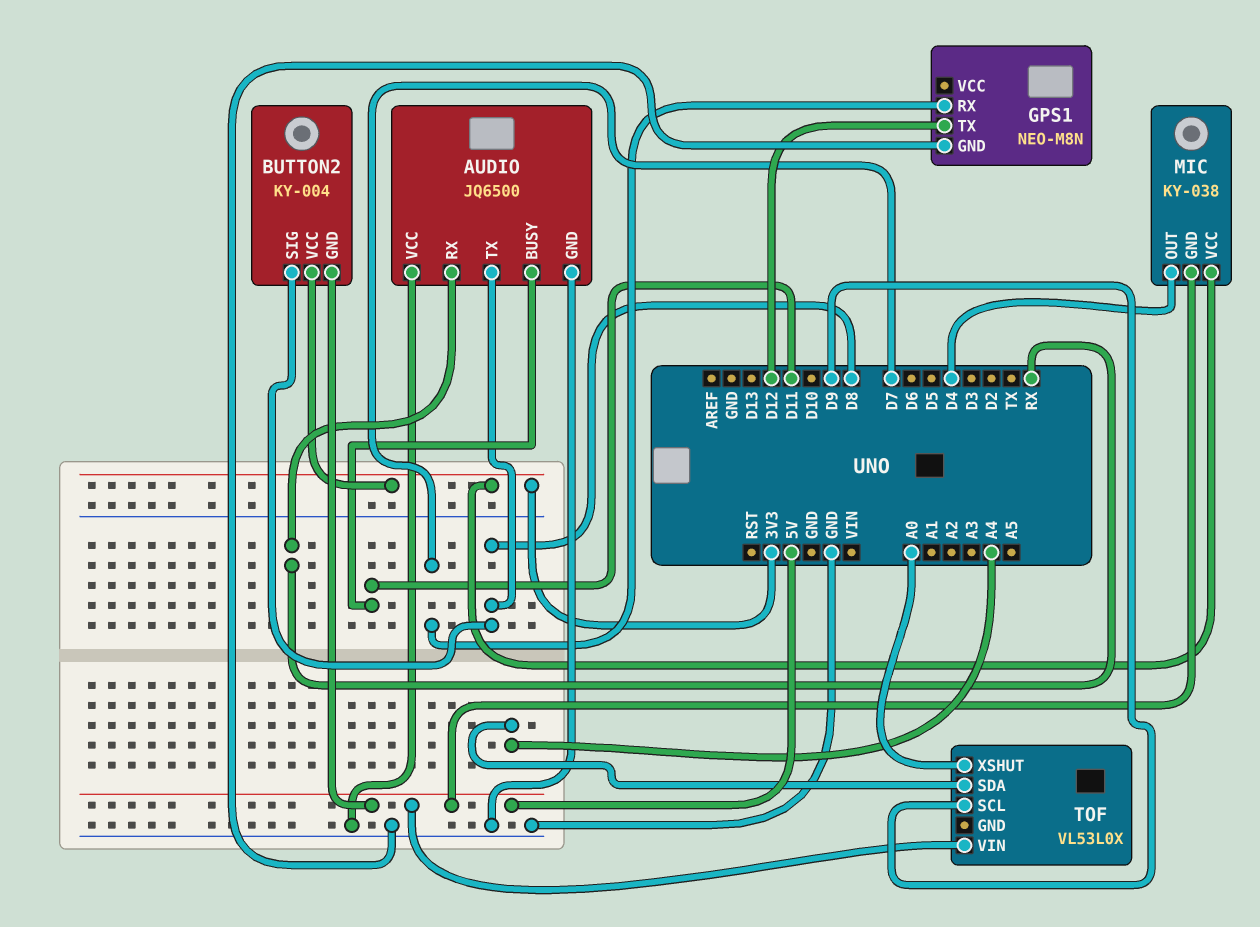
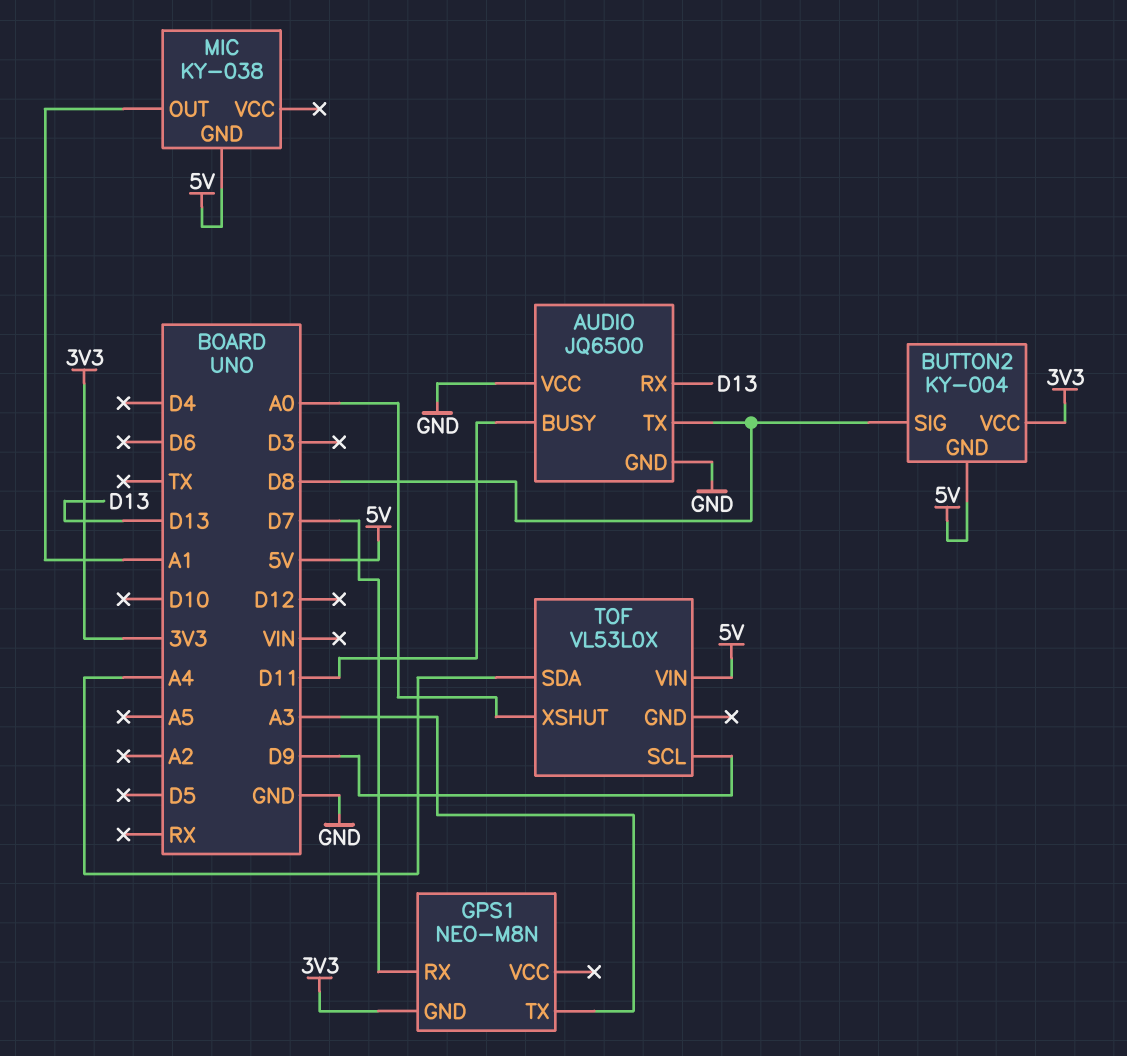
AUDIO pin RX: RX -> D13
GPS1 pin GND: GND -> 3V3
GPS1 pin TX: D12 -> A3
MIC pin OUT: D4 -> A1
MIC pin VCC: 3V3 -> none

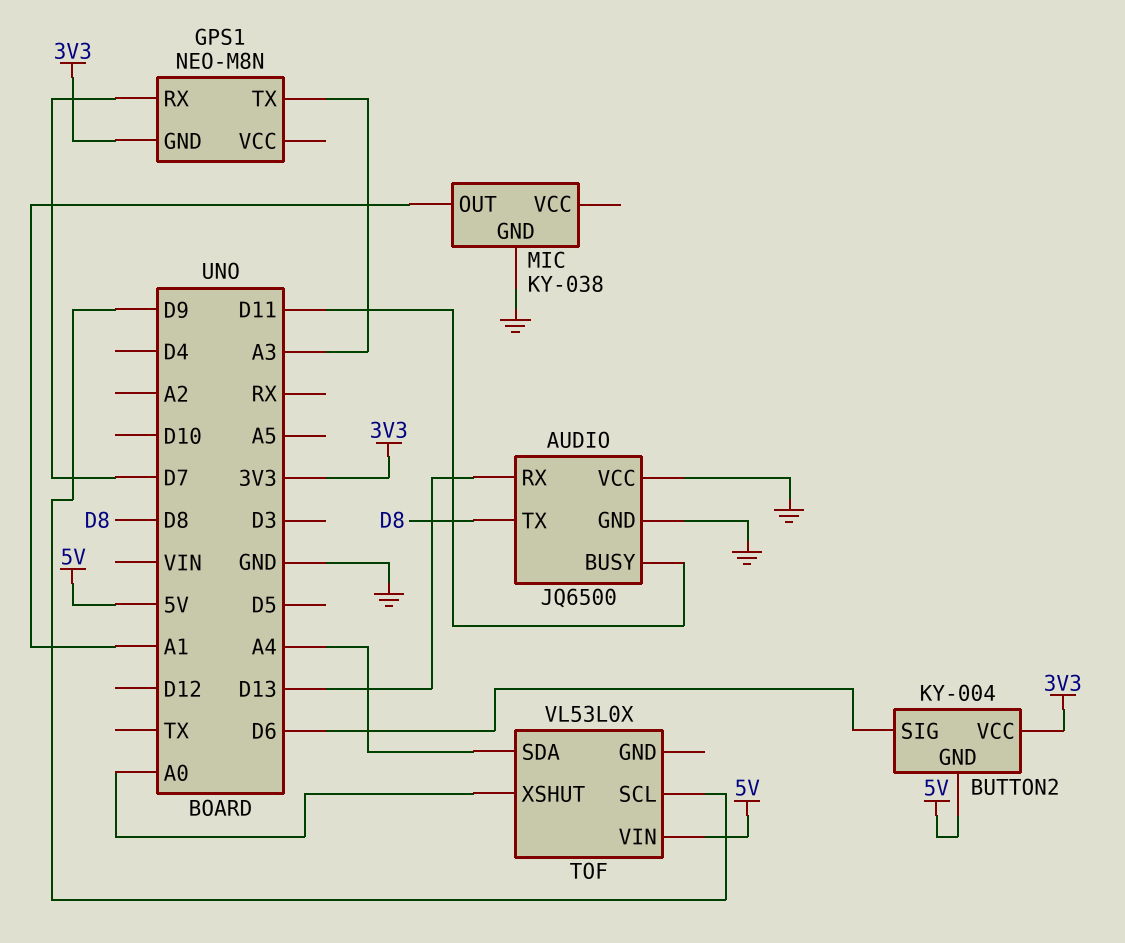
BUTTON2 pin SIG: D8 -> D6
MIC pin GND: 5V -> GND

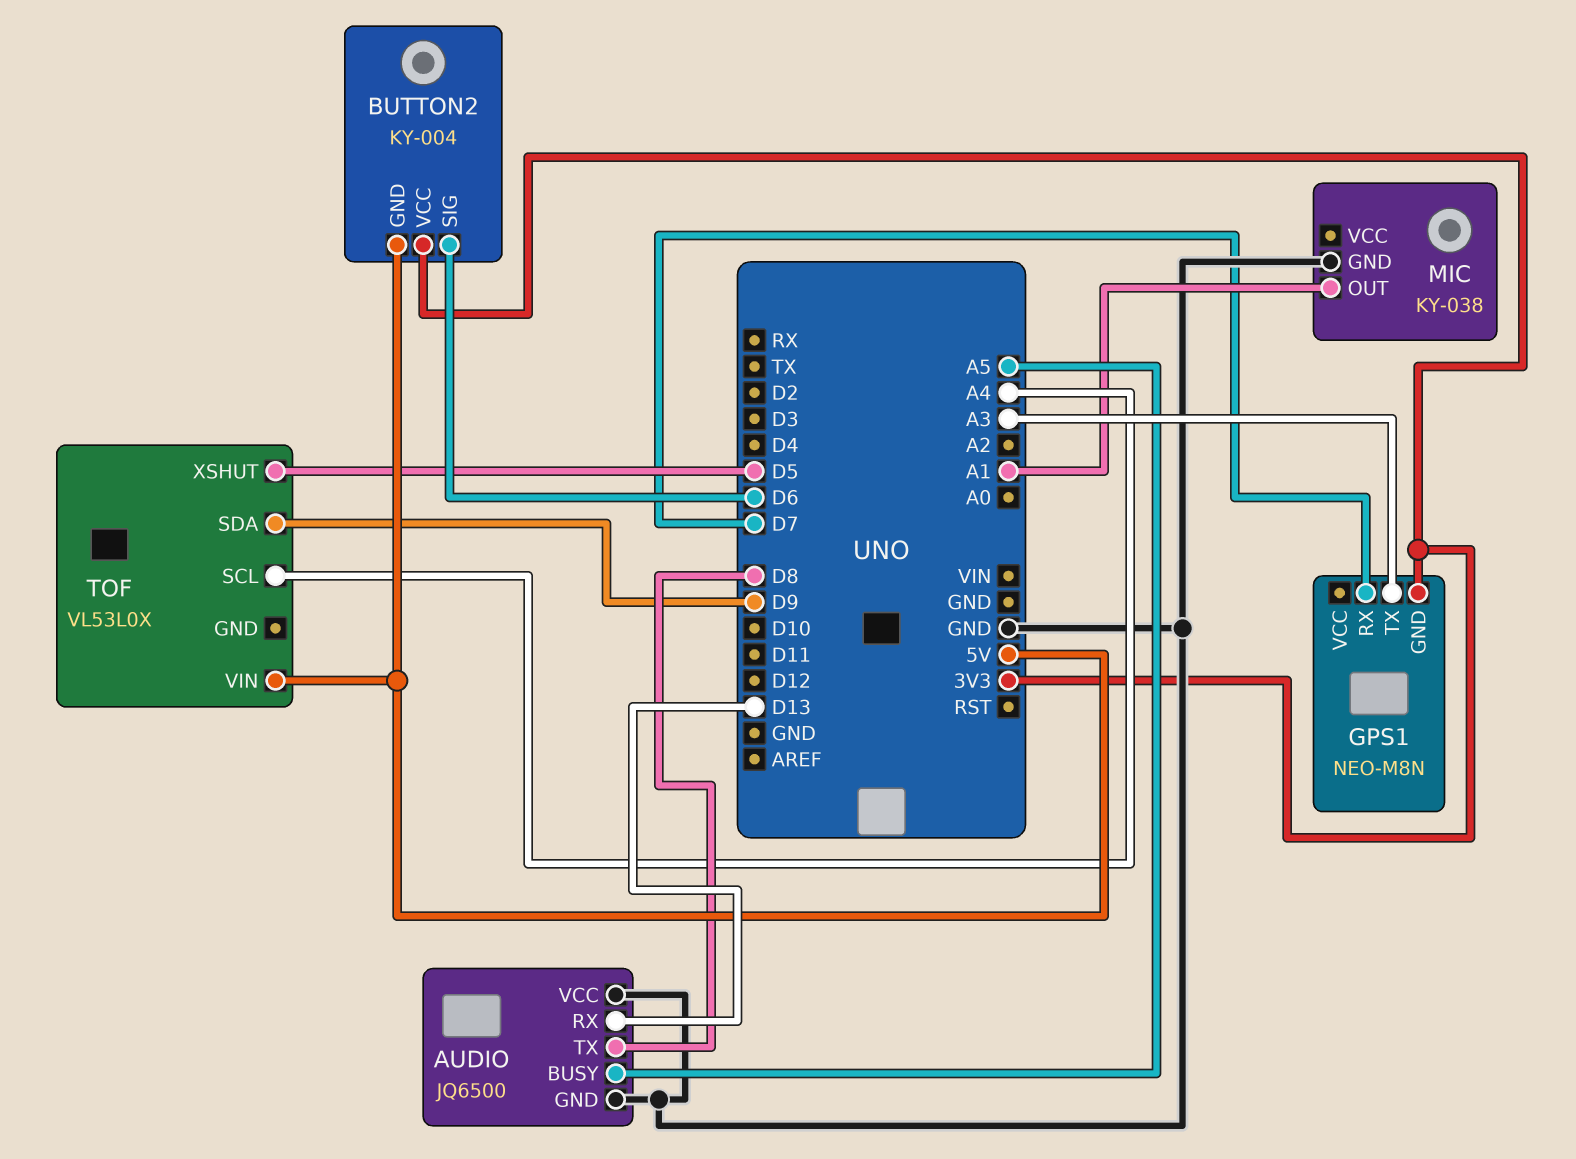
AUDIO pin BUSY: D11 -> A5
TOF pin SCL: D9 -> A4
TOF pin SDA: A4 -> D9
TOF pin XSHUT: A0 -> D5

